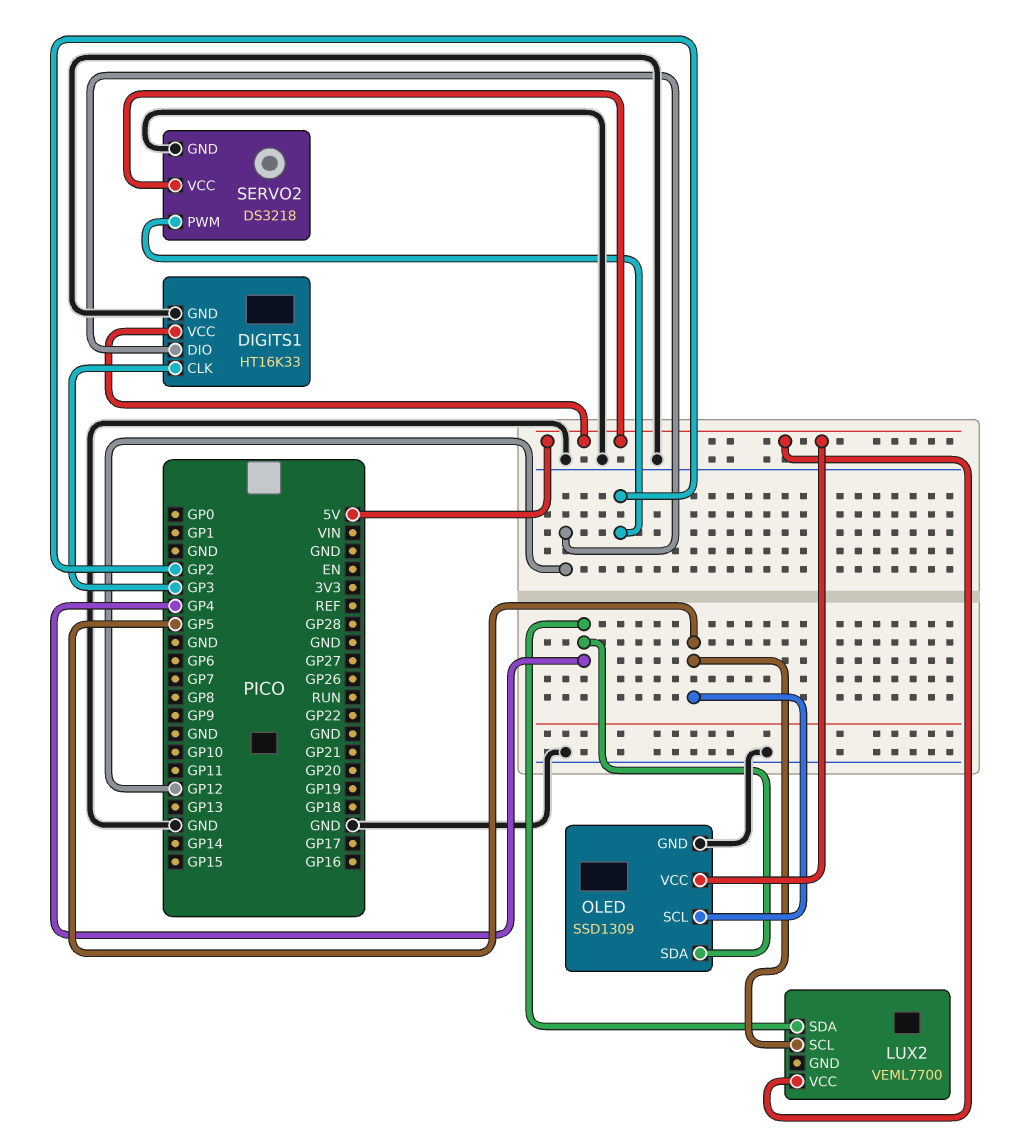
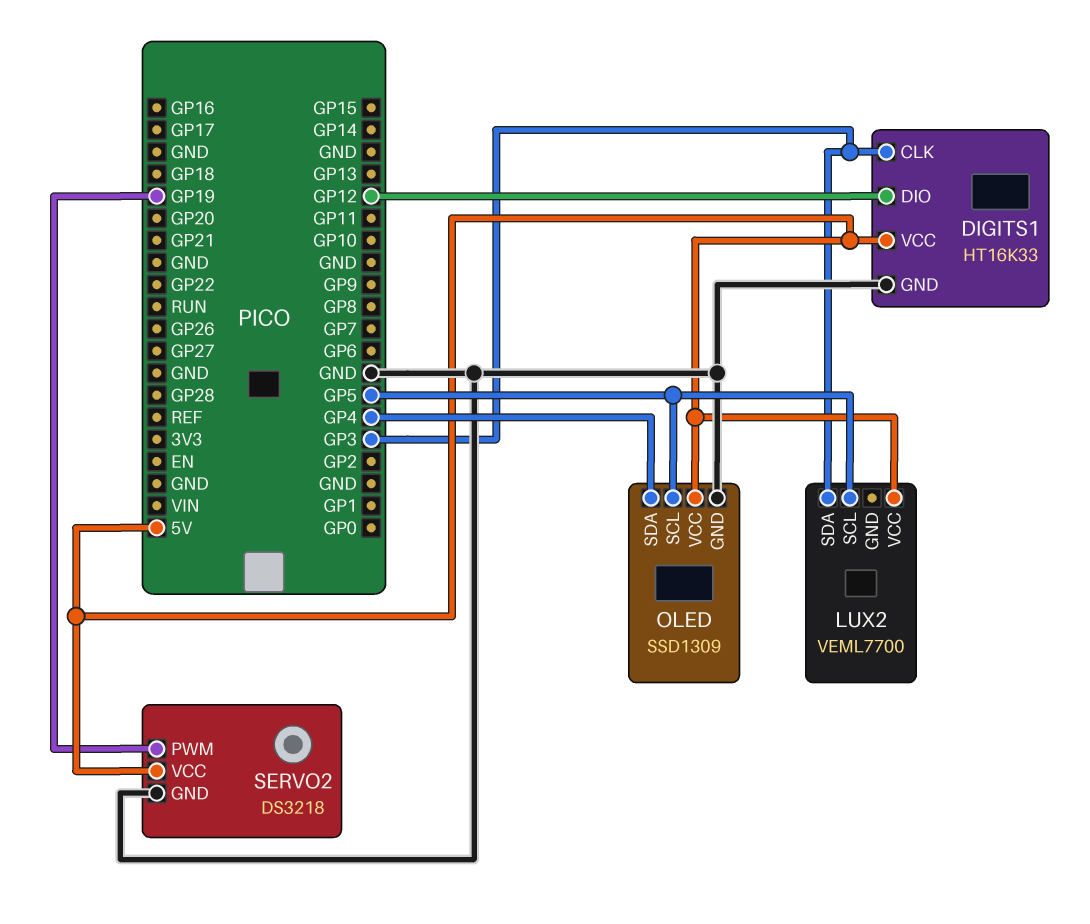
LUX2 pin SDA: GP4 -> GP3
SERVO2 pin PWM: GP2 -> GP19

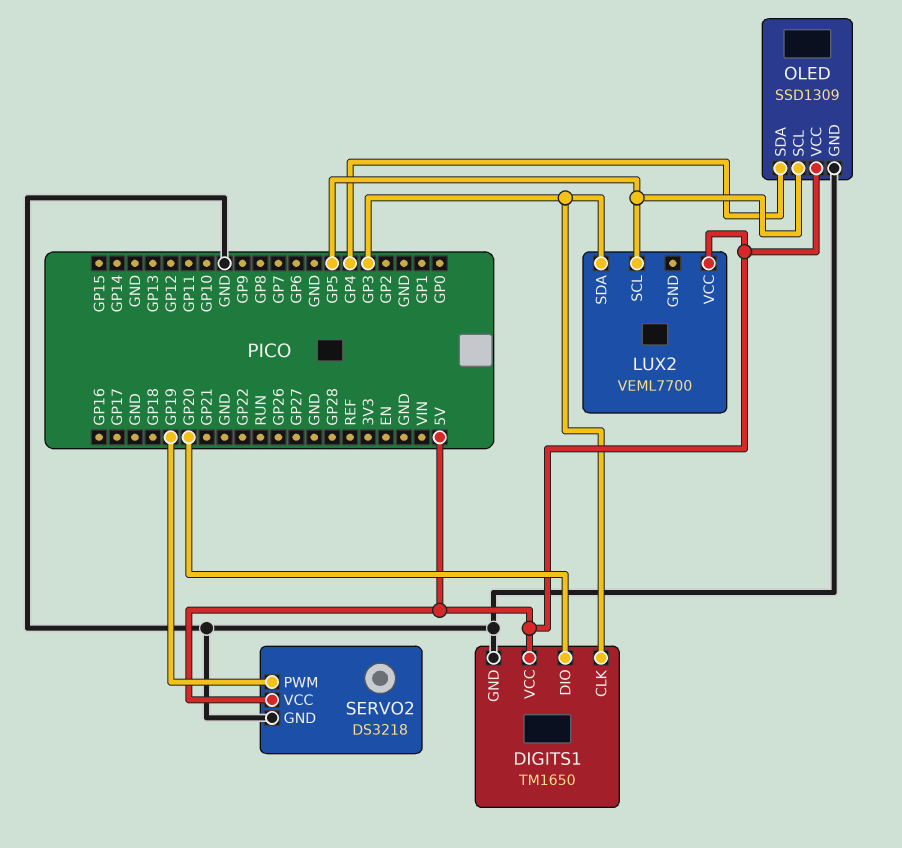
DIGITS1: HT16K33 -> TM1650
DIGITS1 pin DIO: GP12 -> GP20

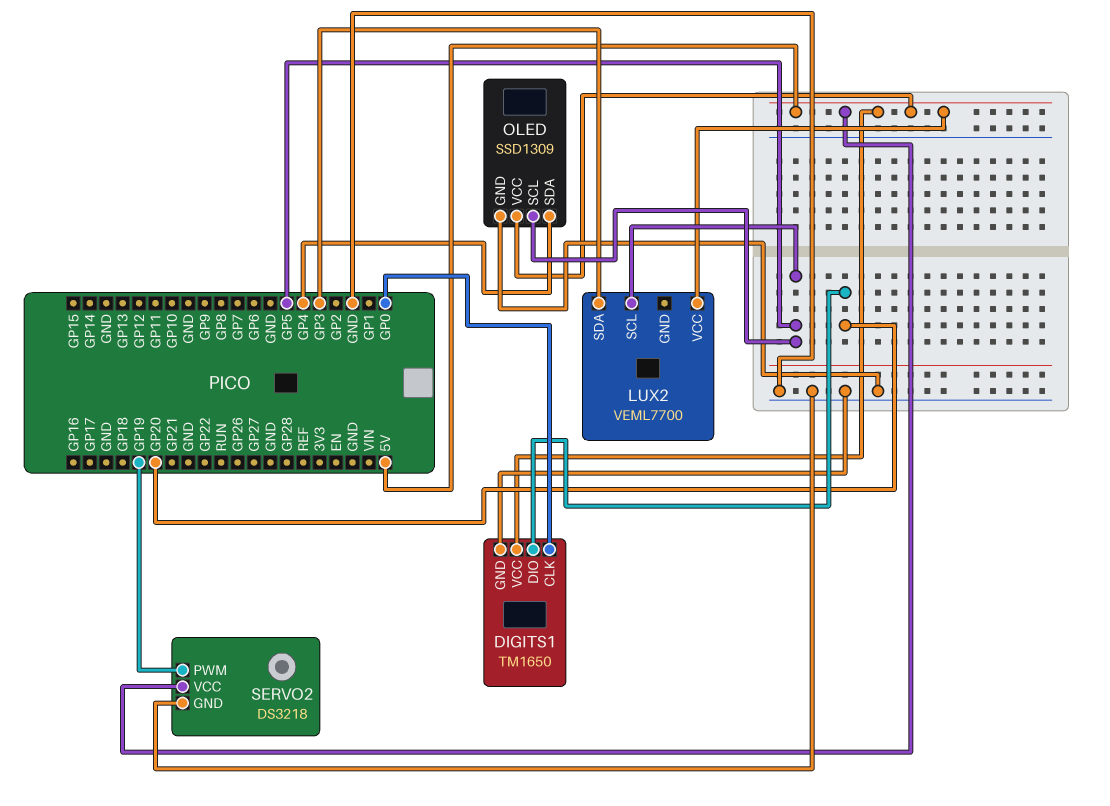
DIGITS1 pin CLK: GP3 -> GP0

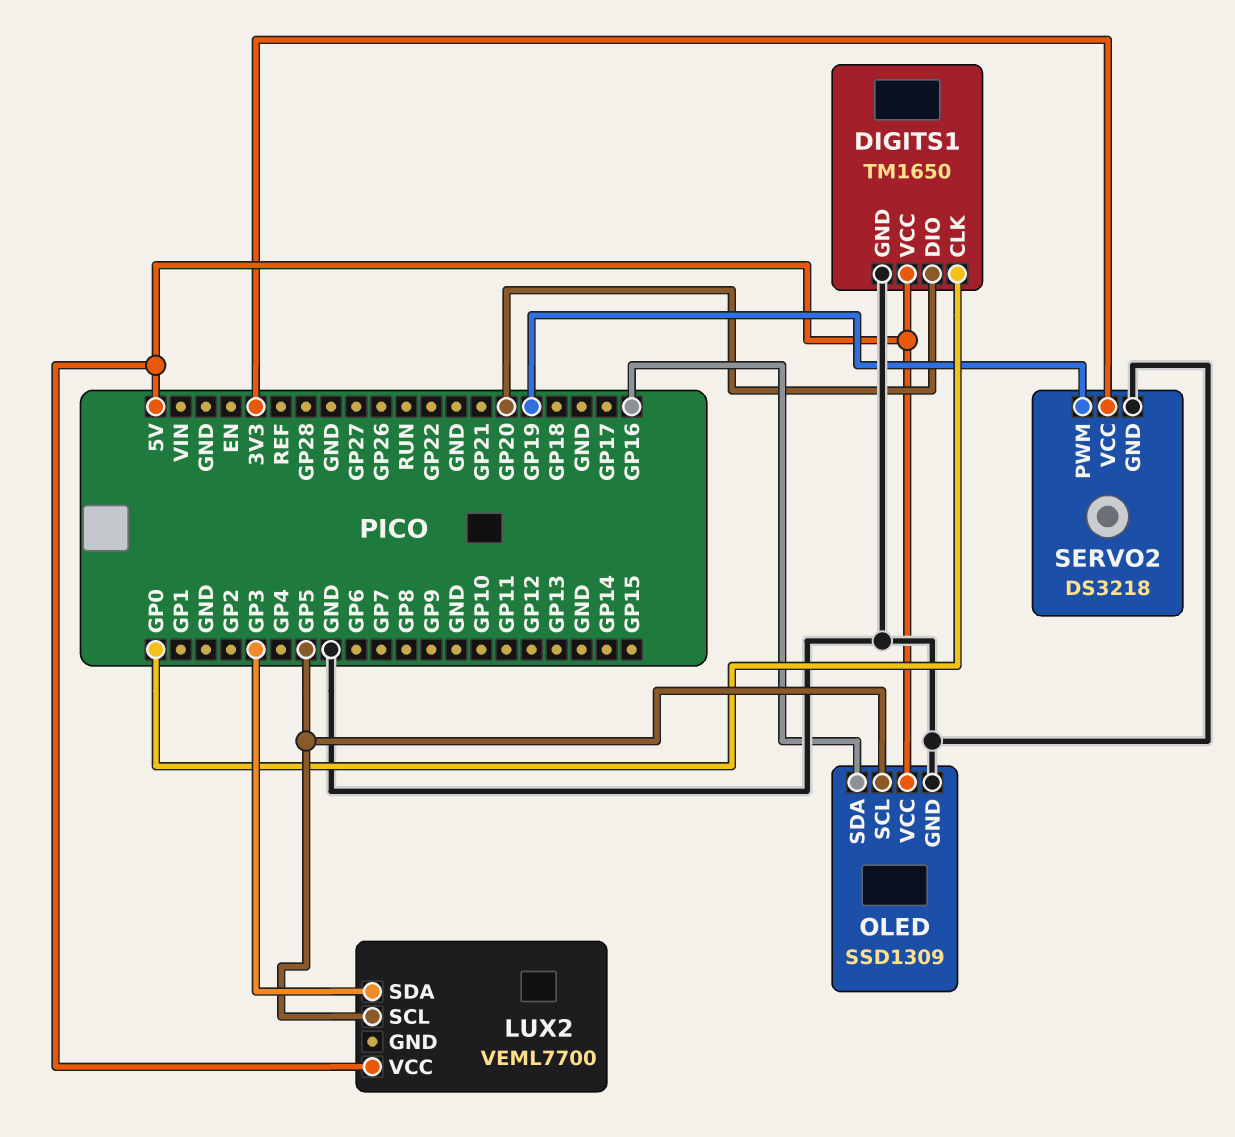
OLED pin SDA: GP4 -> GP16
SERVO2 pin VCC: 5V -> 3V3

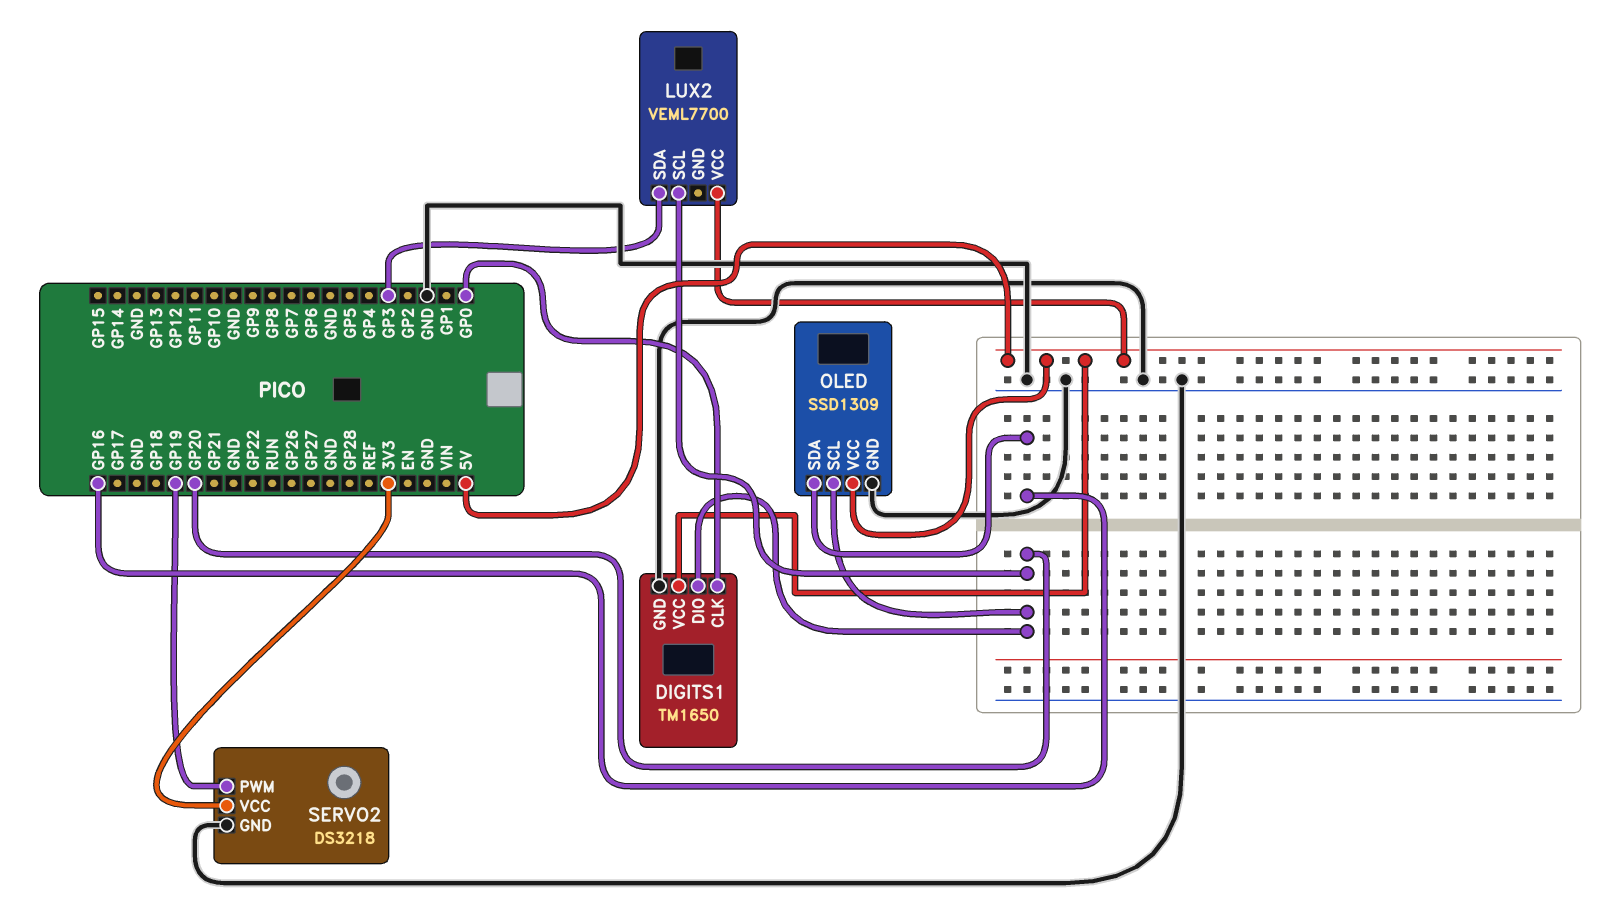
LUX2 pin SCL: GP5 -> GP20
OLED pin SCL: GP5 -> GP20

